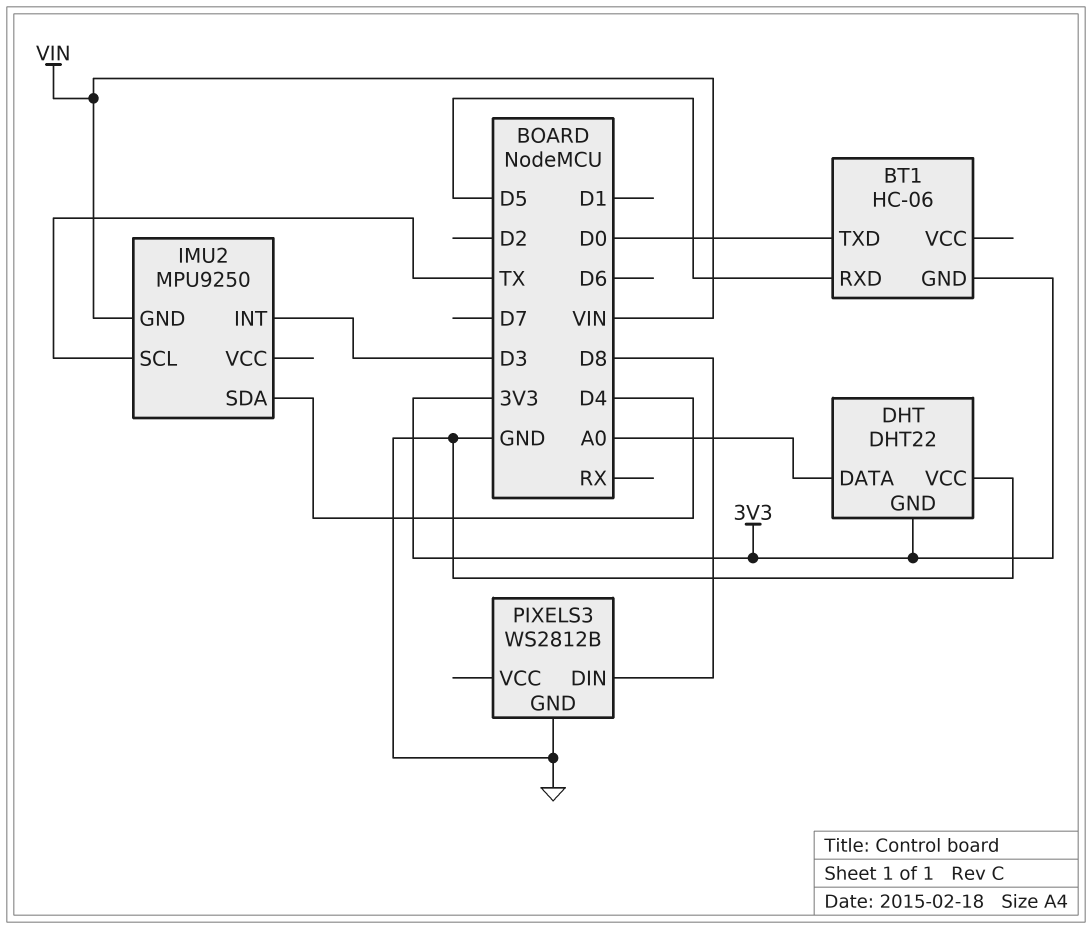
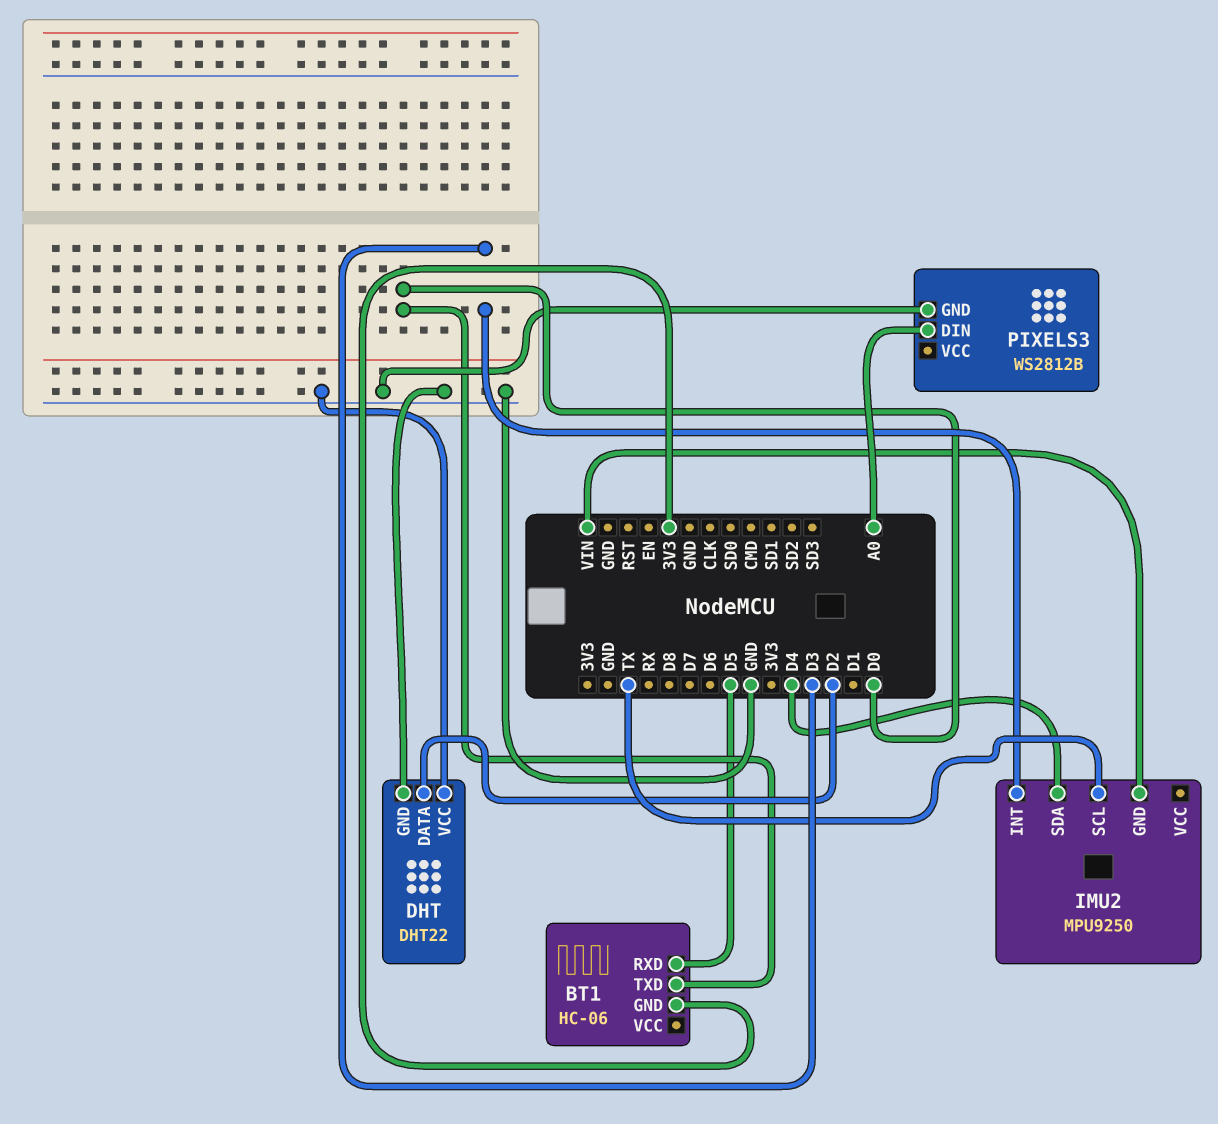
DHT pin DATA: A0 -> D2
DHT pin GND: 3V3 -> GND
PIXELS3 pin DIN: D8 -> A0

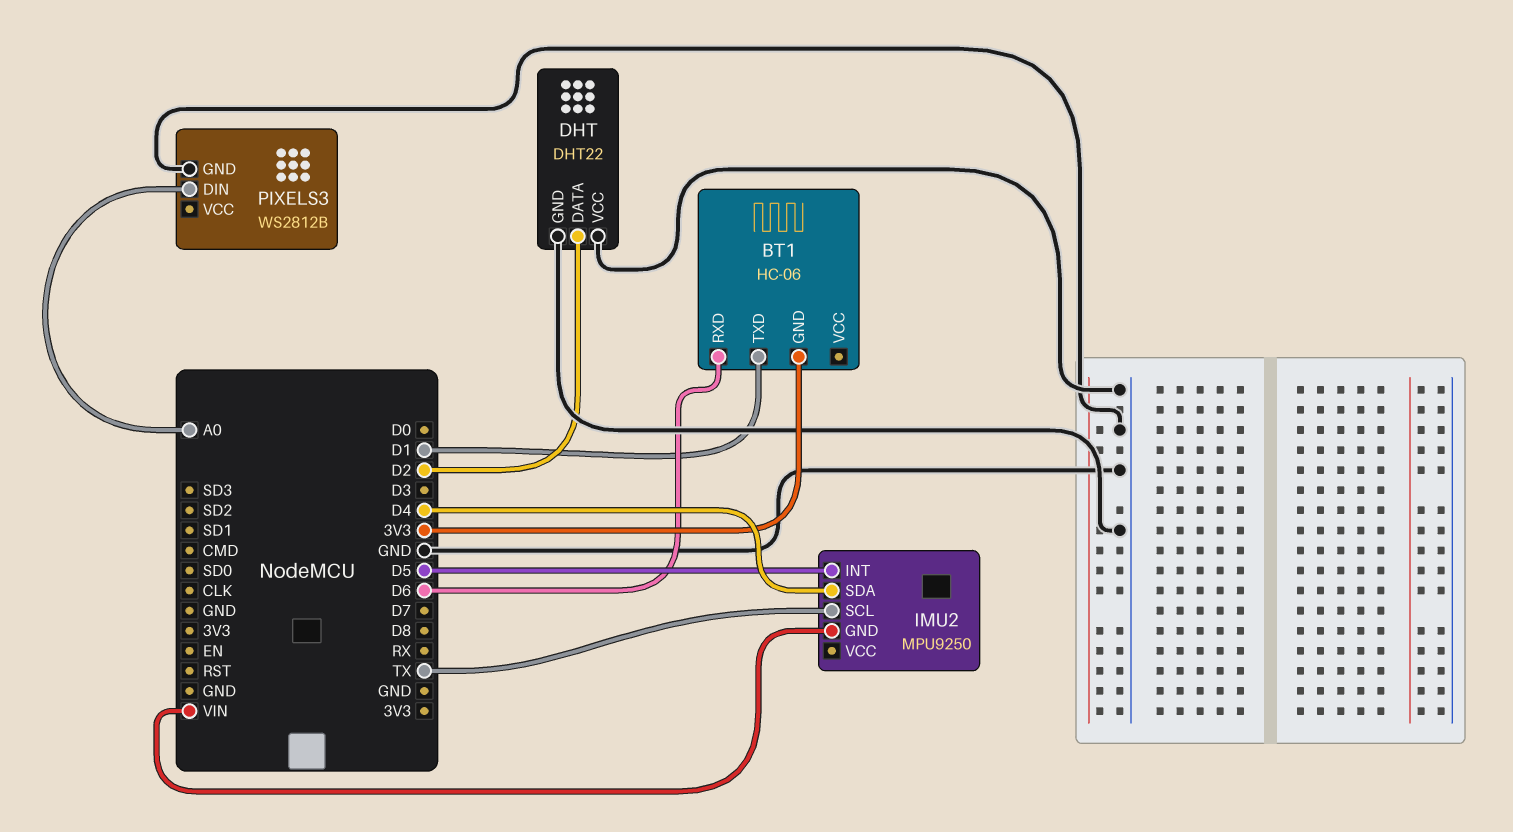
BT1 pin RXD: D5 -> D6
BT1 pin TXD: D0 -> D1
IMU2 pin INT: D3 -> D5

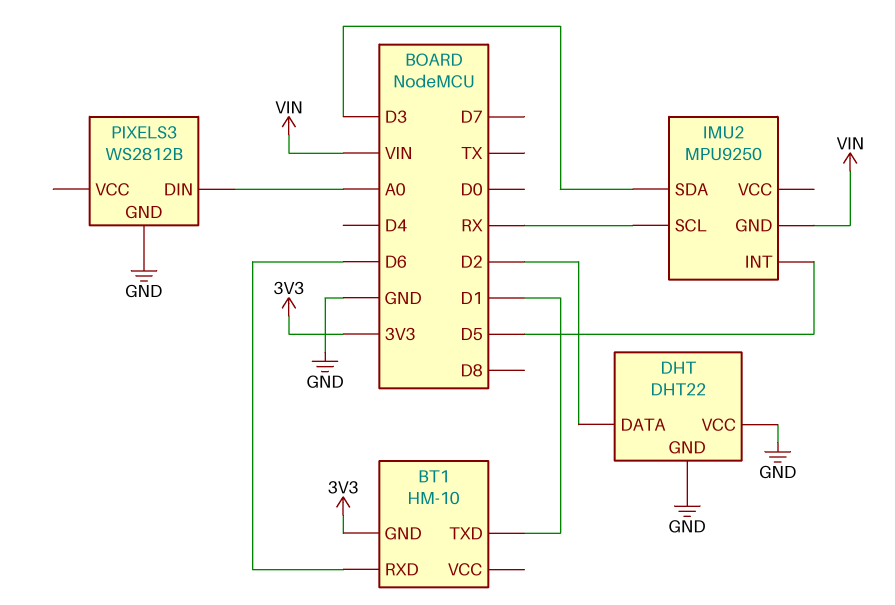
BT1: HC-06 -> HM-10
IMU2 pin SCL: TX -> RX
IMU2 pin SDA: D4 -> D3

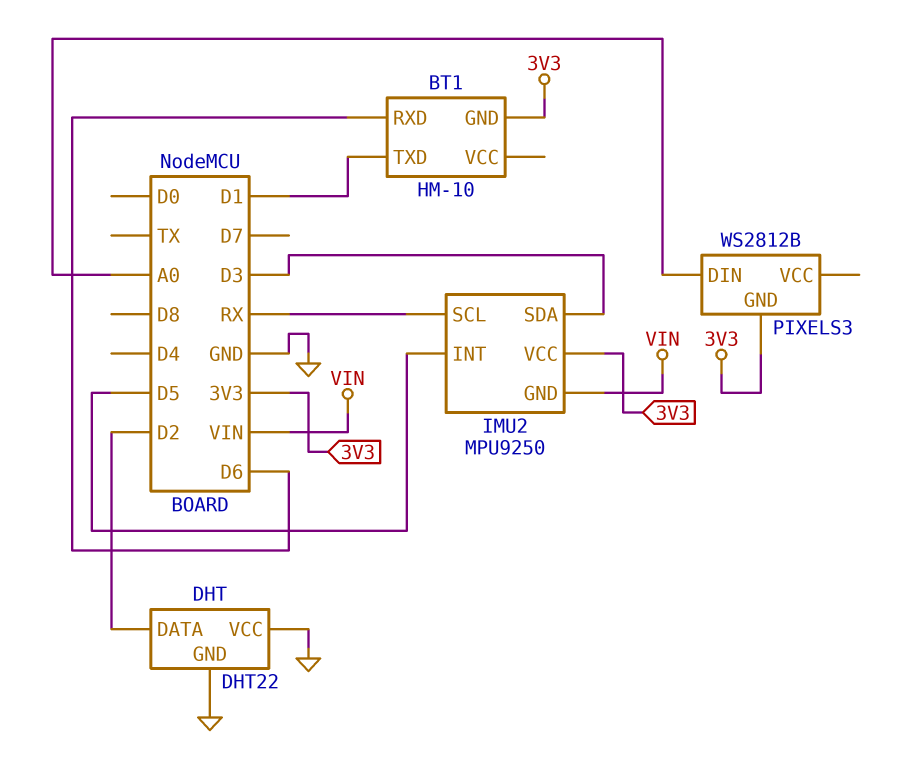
IMU2 pin VCC: none -> 3V3
PIXELS3 pin GND: GND -> 3V3

